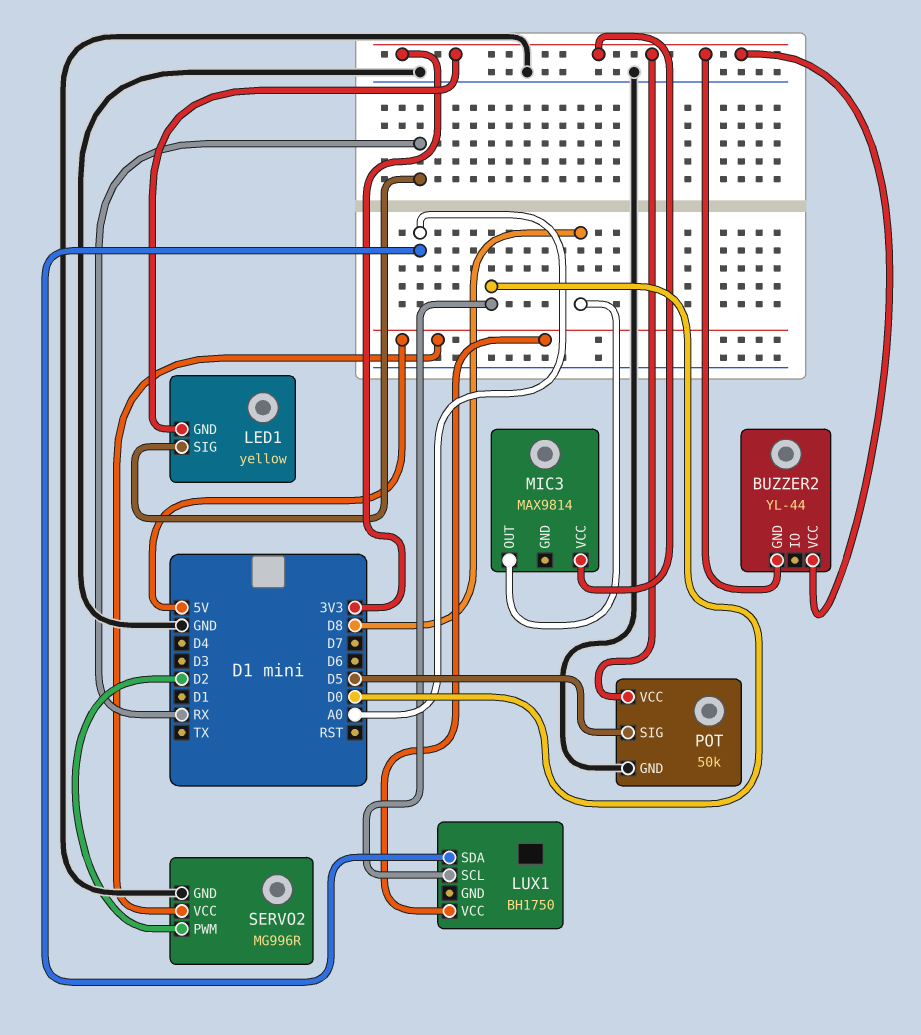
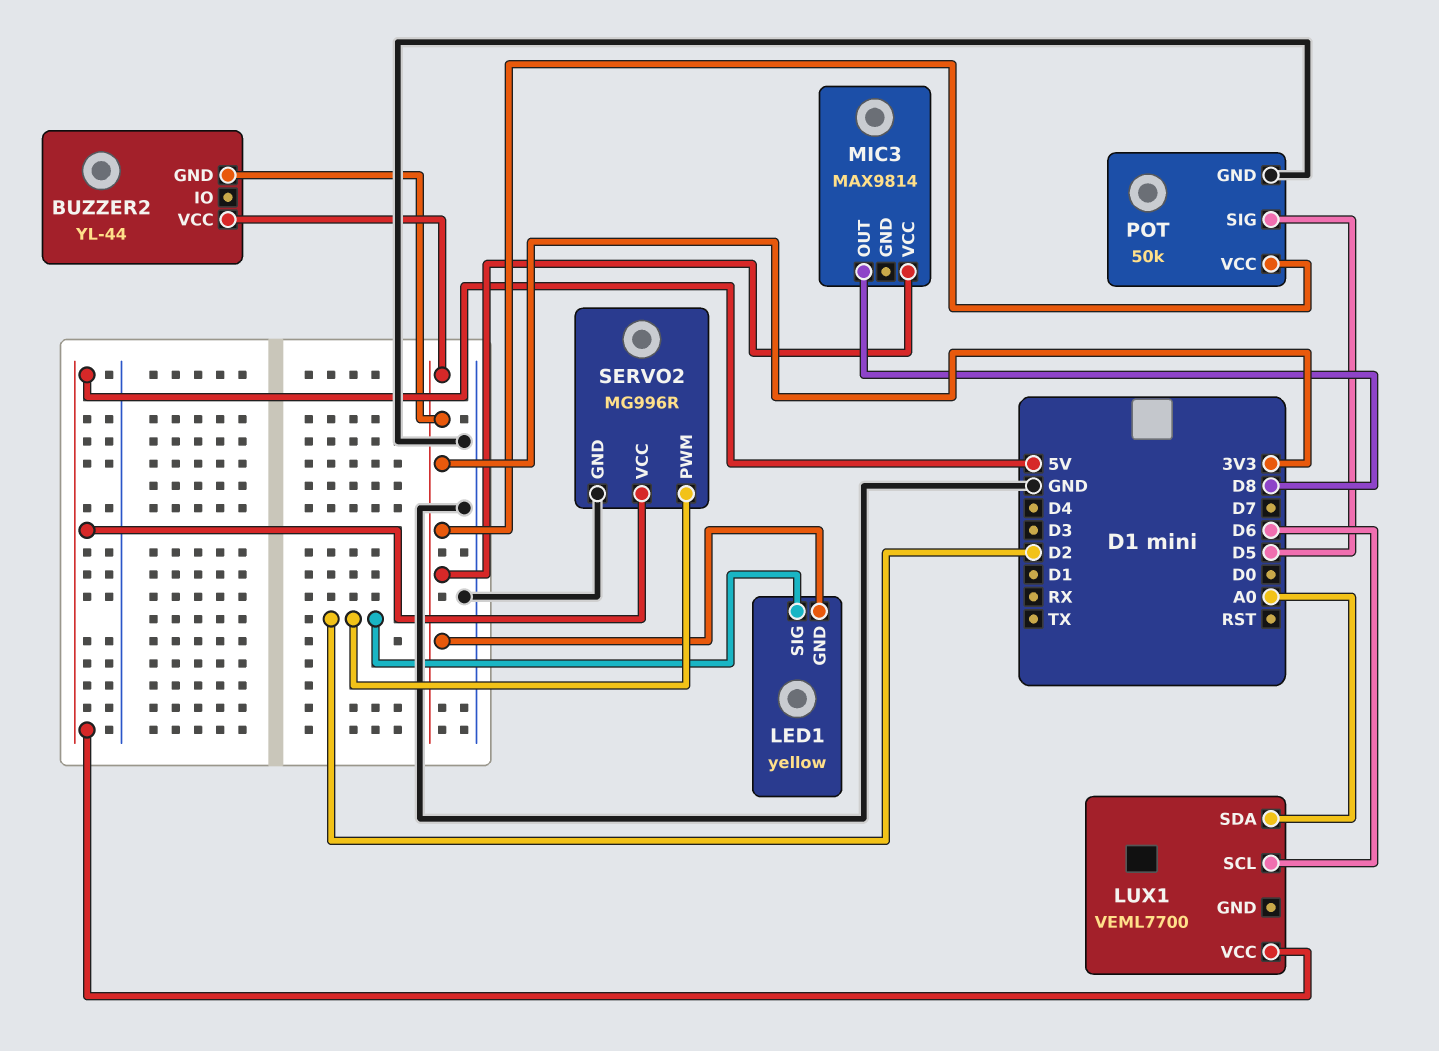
LED1 pin SIG: RX -> D2
LUX1: BH1750 -> VEML7700
LUX1 pin SCL: D0 -> D6

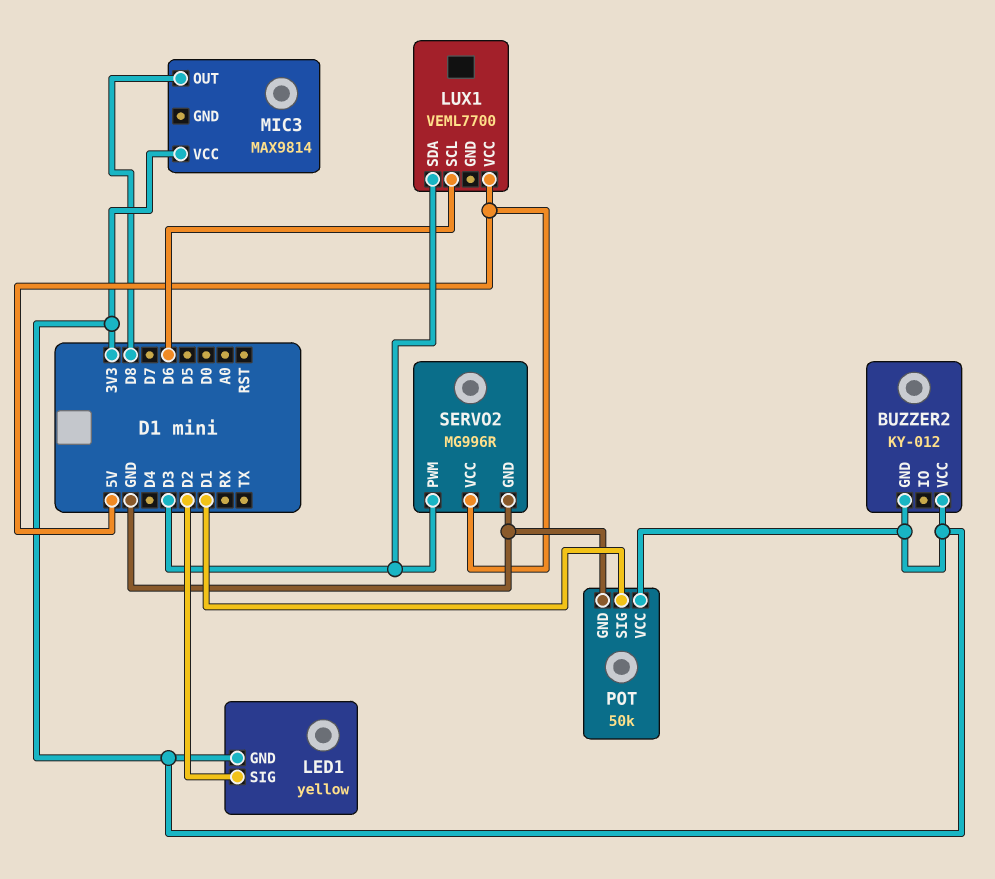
BUZZER2: YL-44 -> KY-012
LUX1 pin SDA: A0 -> D3
POT pin SIG: D5 -> D1
SERVO2 pin PWM: D2 -> D3

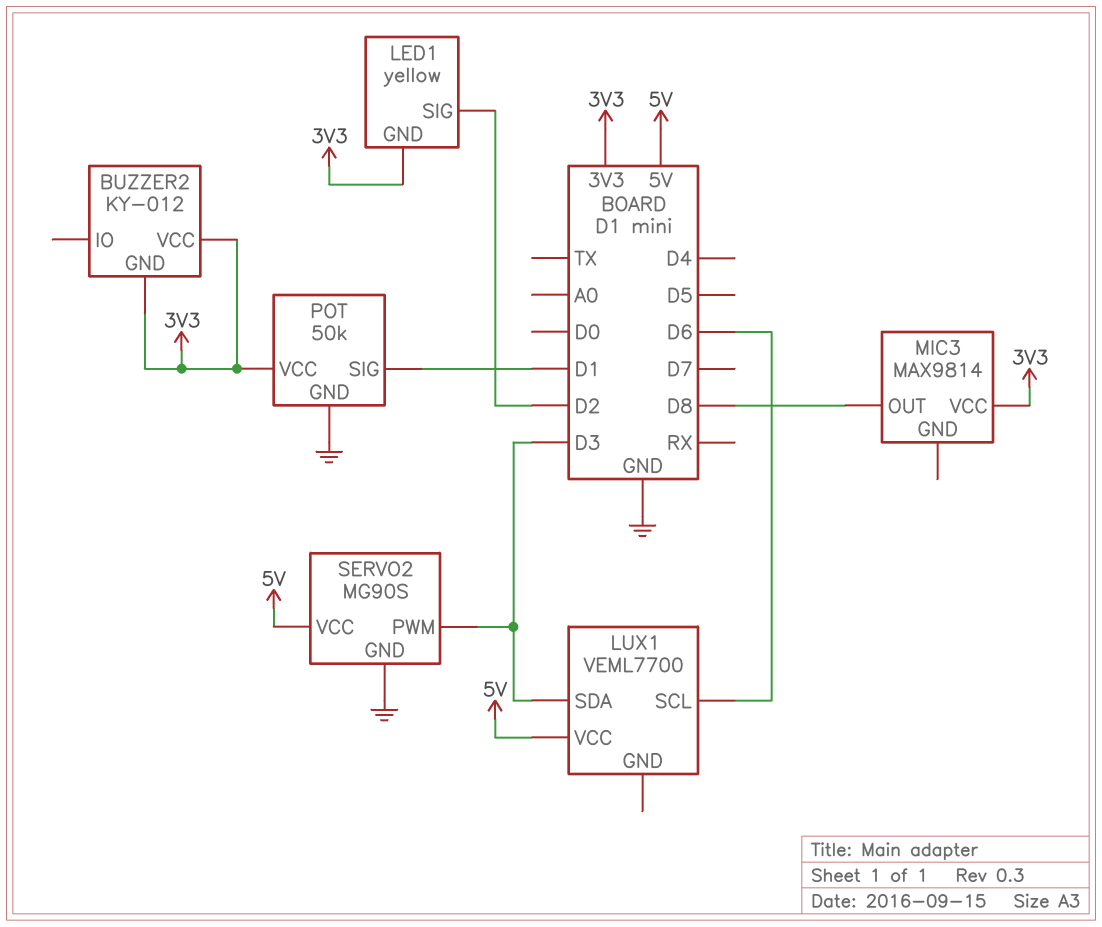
SERVO2: MG996R -> MG90S

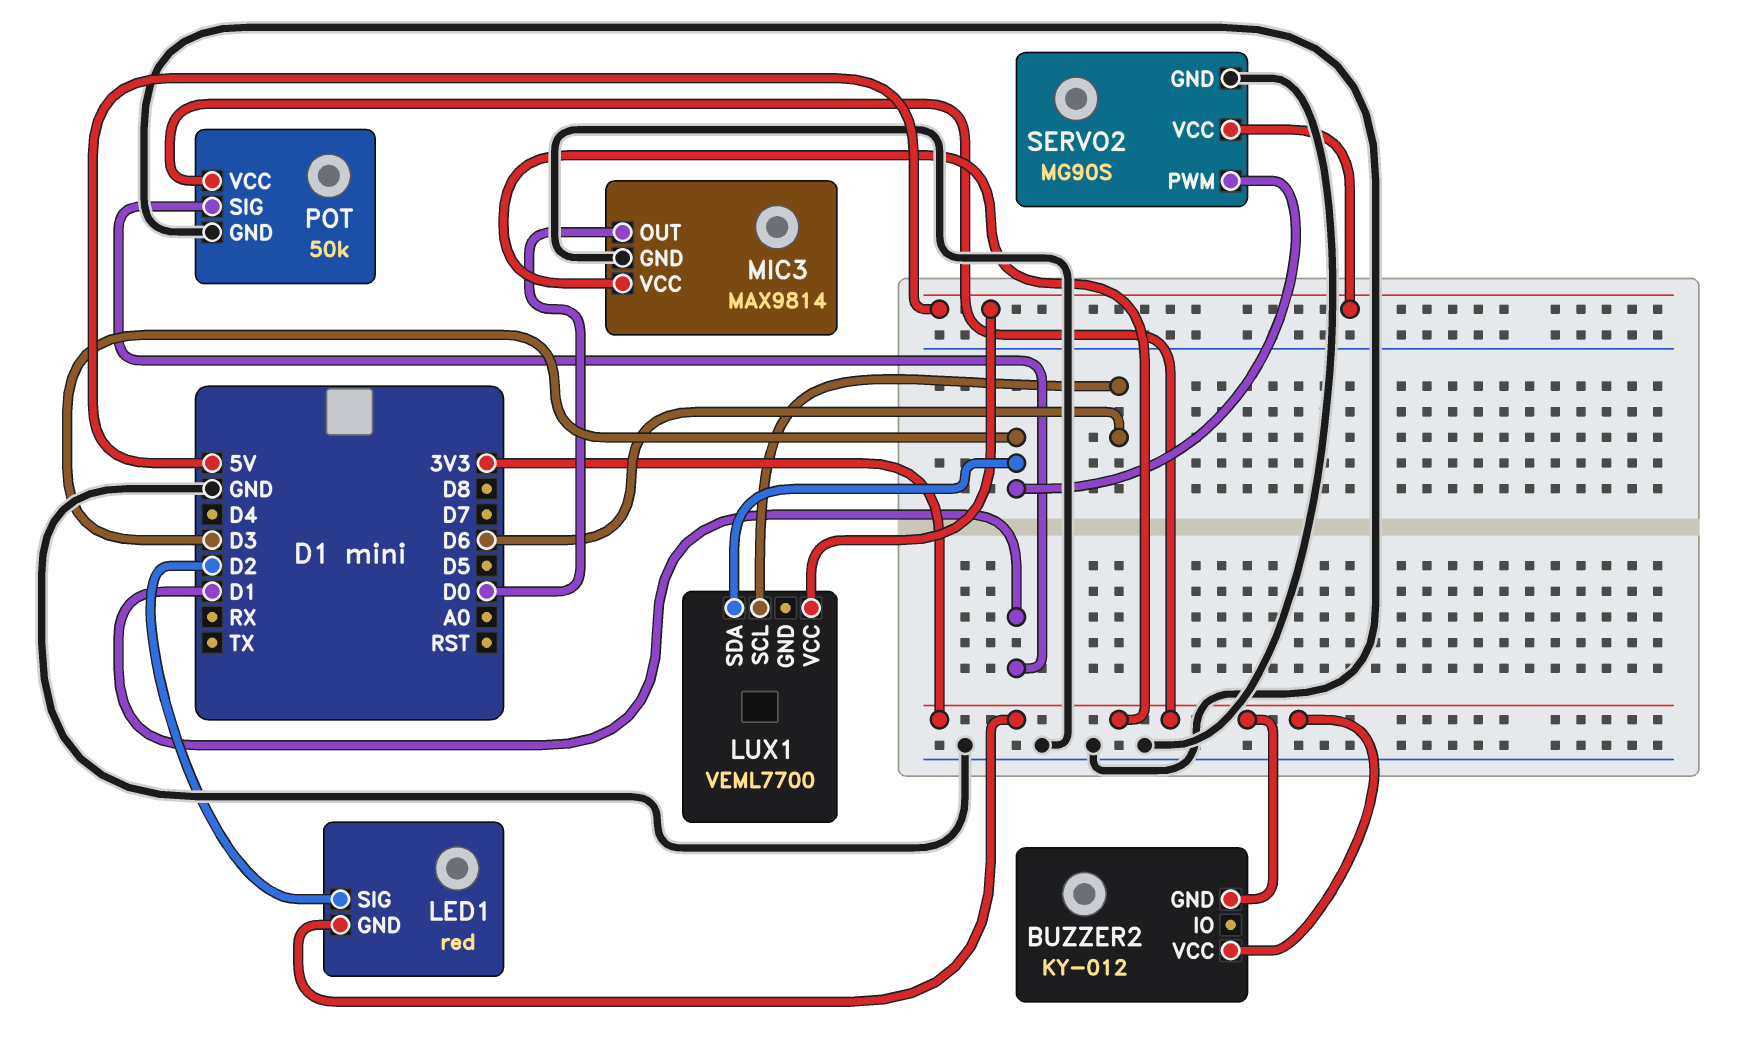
LED1: yellow -> red
MIC3 pin GND: none -> GND
MIC3 pin OUT: D8 -> D0

